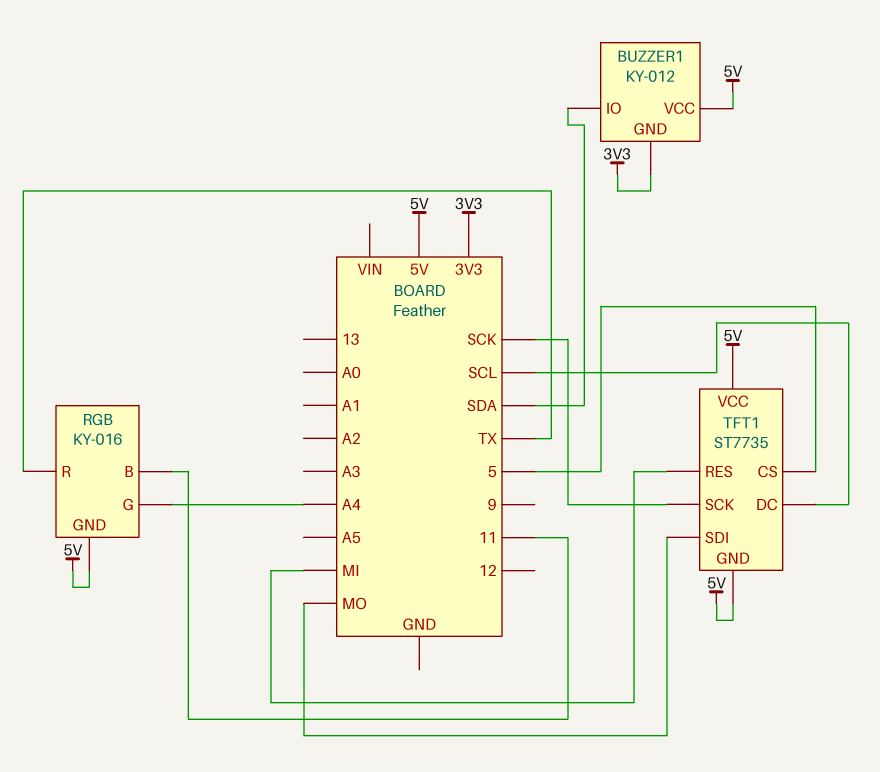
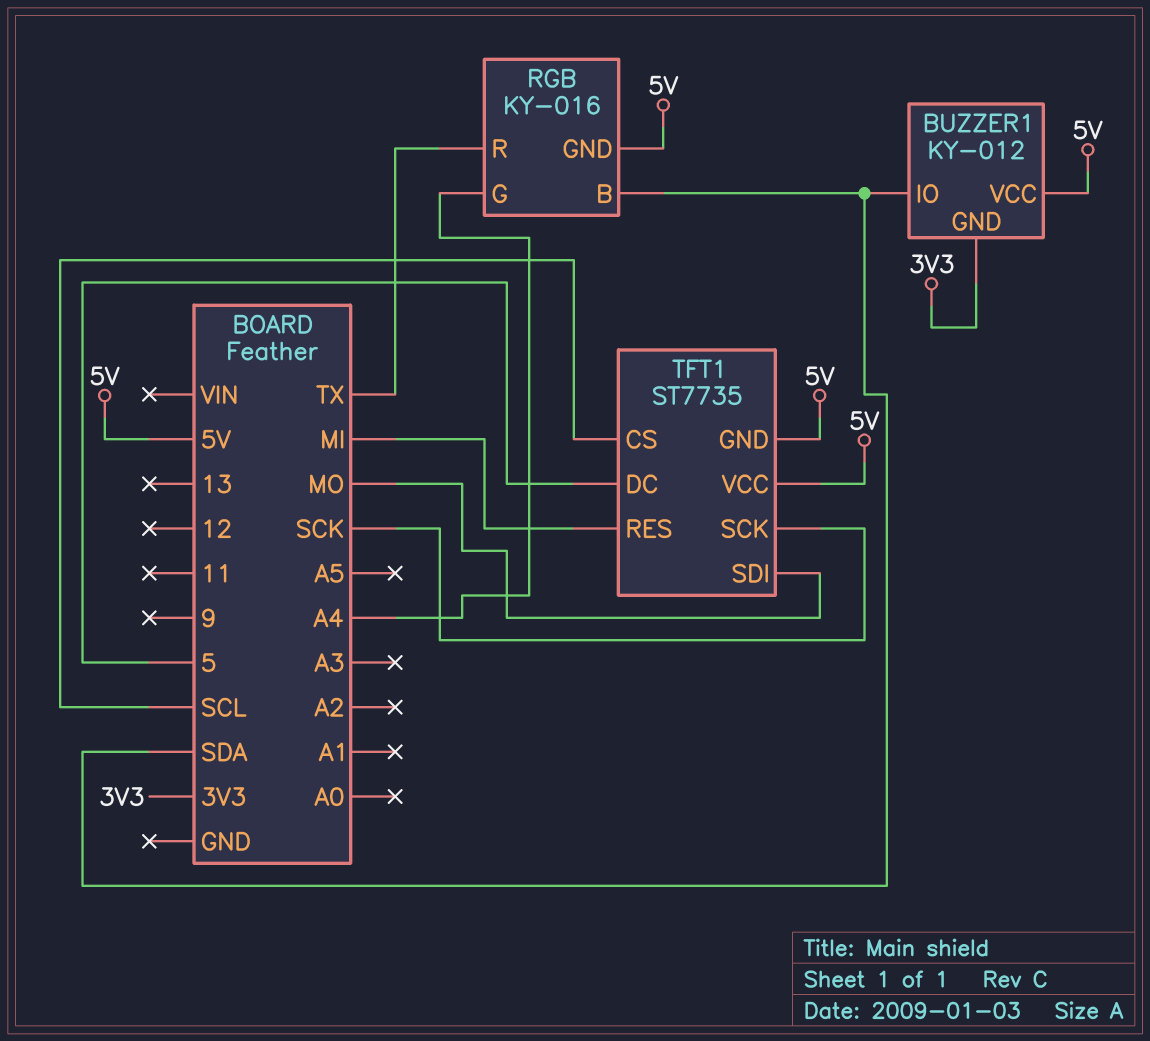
RGB pin B: 11 -> SDA
TFT1 pin CS: 5 -> SCL
TFT1 pin DC: SCL -> 5

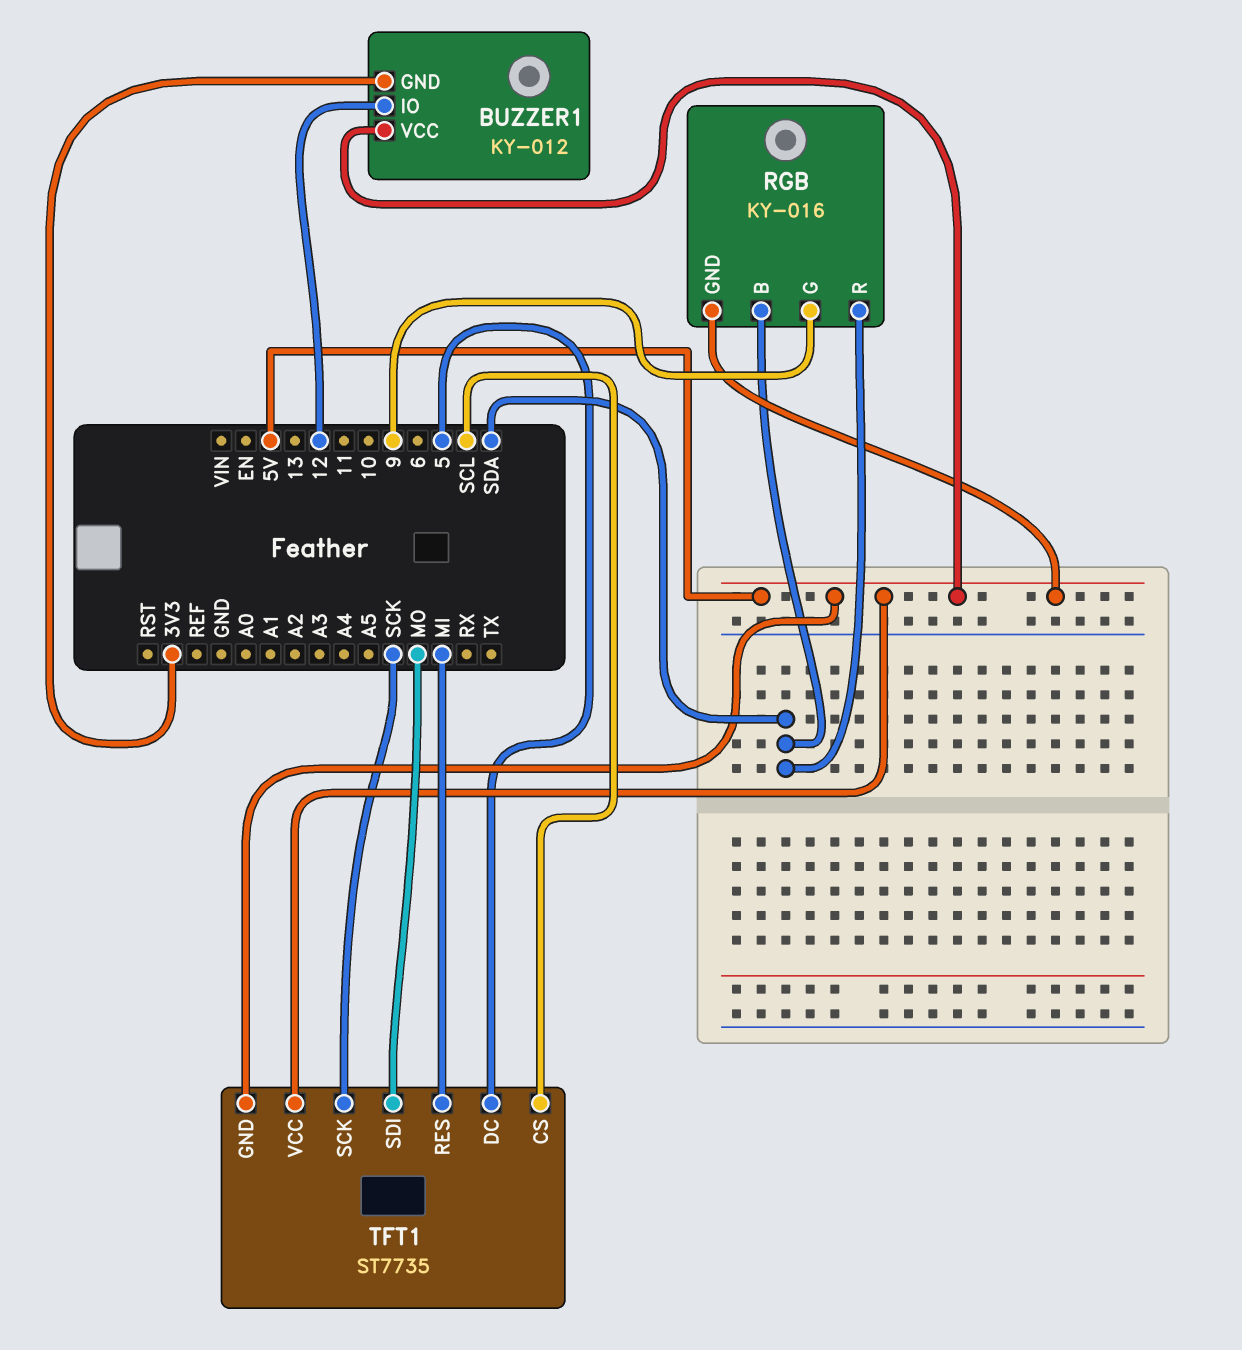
BUZZER1 pin IO: SDA -> 12
RGB pin G: A4 -> 9
RGB pin R: TX -> SDA

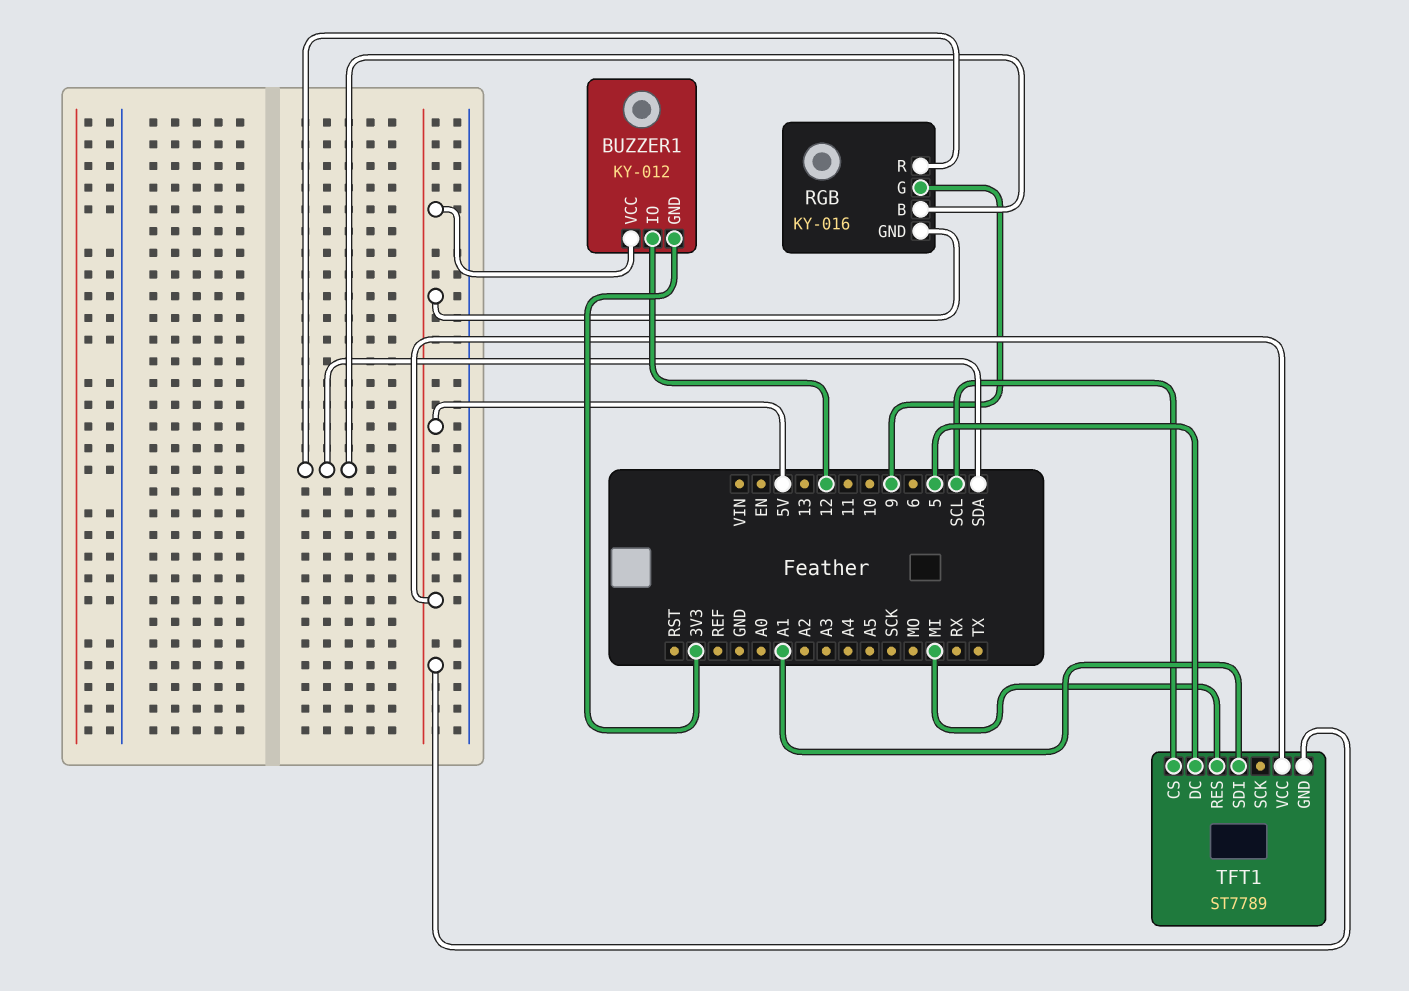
TFT1: ST7735 -> ST7789
TFT1 pin SCK: SCK -> none
TFT1 pin SDI: MO -> A1

